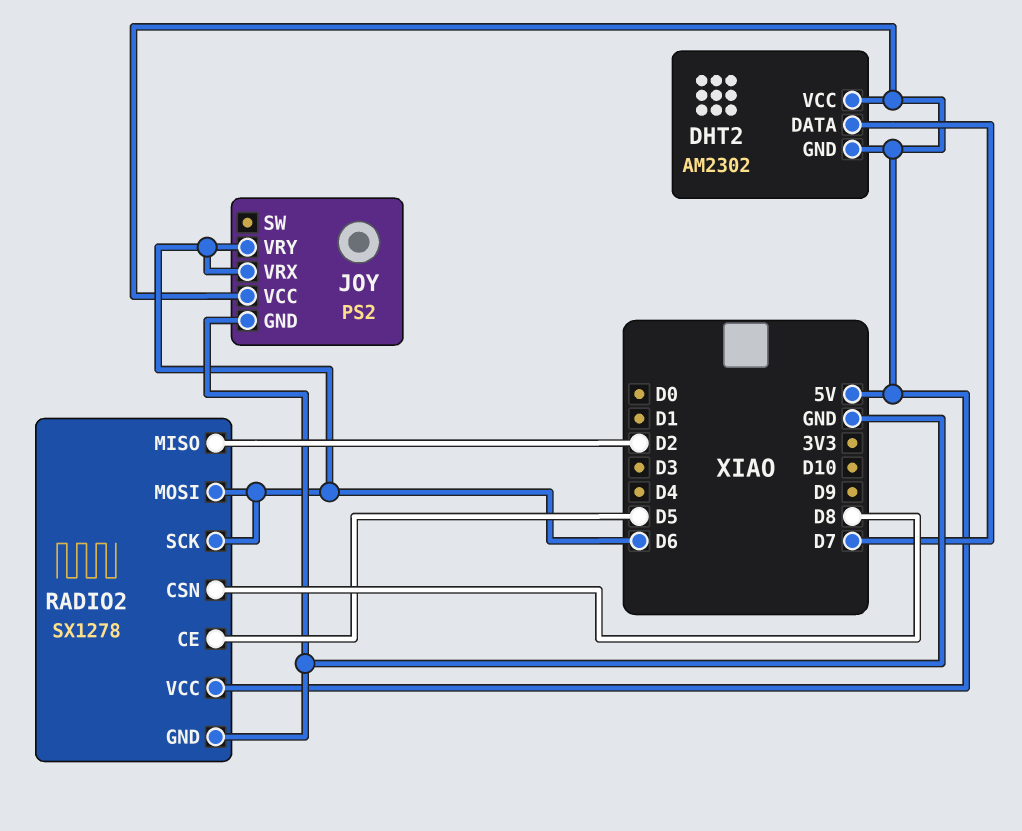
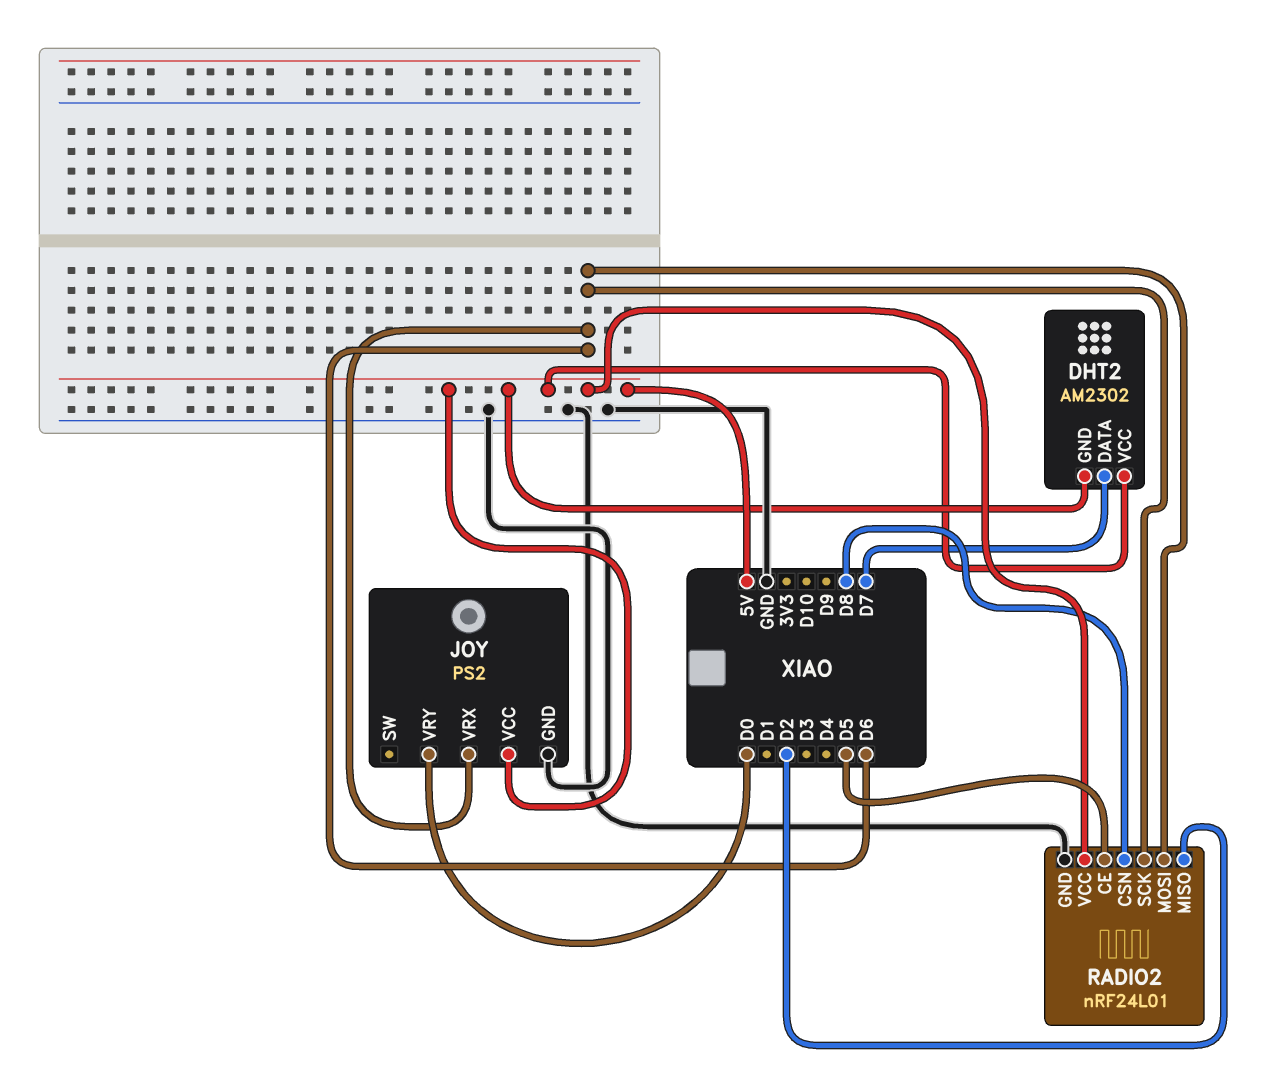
JOY pin VRY: D6 -> D0
RADIO2: SX1278 -> nRF24L01

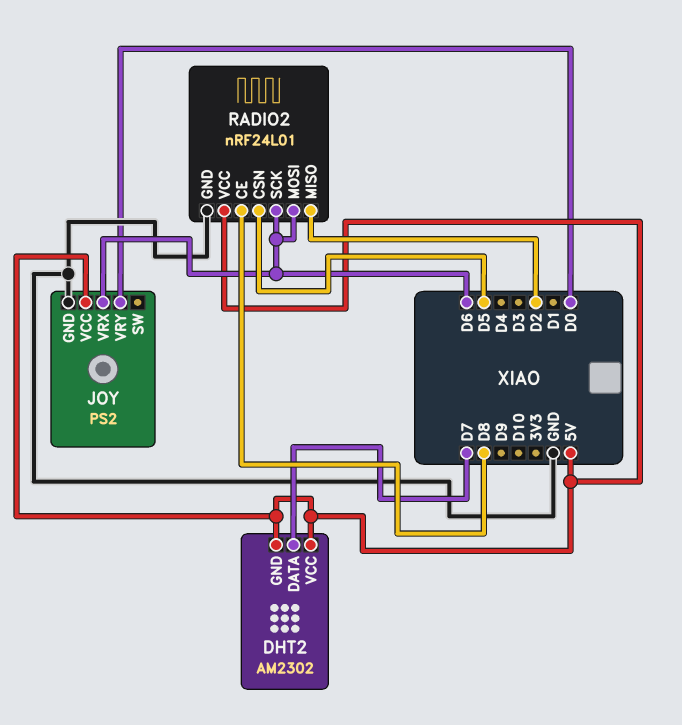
RADIO2 pin CE: D5 -> D8
RADIO2 pin CSN: D8 -> D5

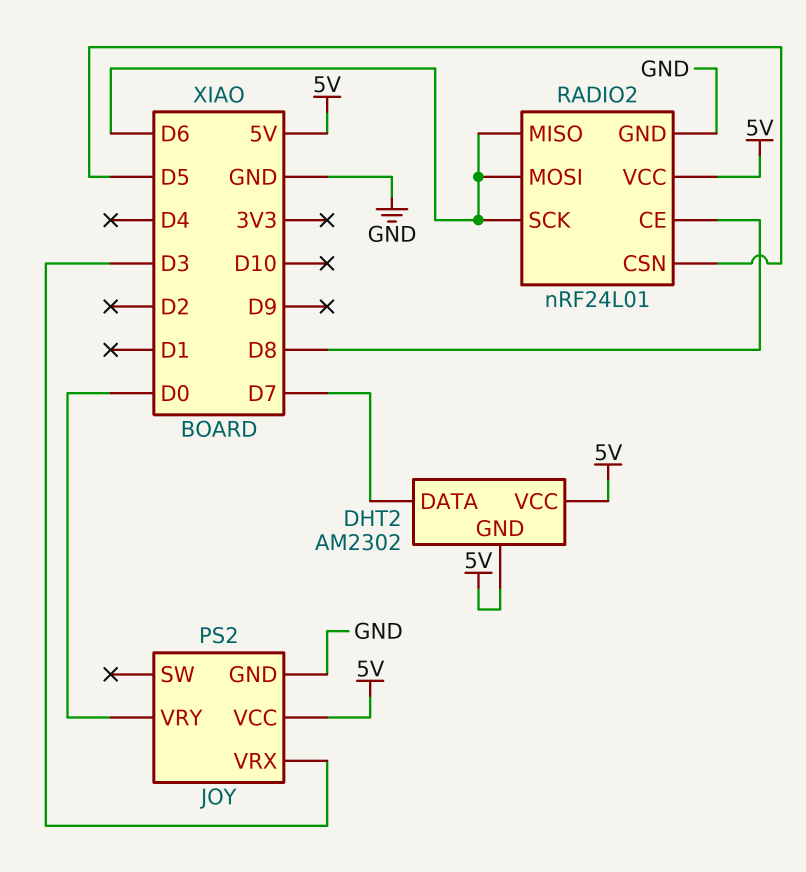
JOY pin VRX: D6 -> D3
RADIO2 pin MISO: D2 -> D6

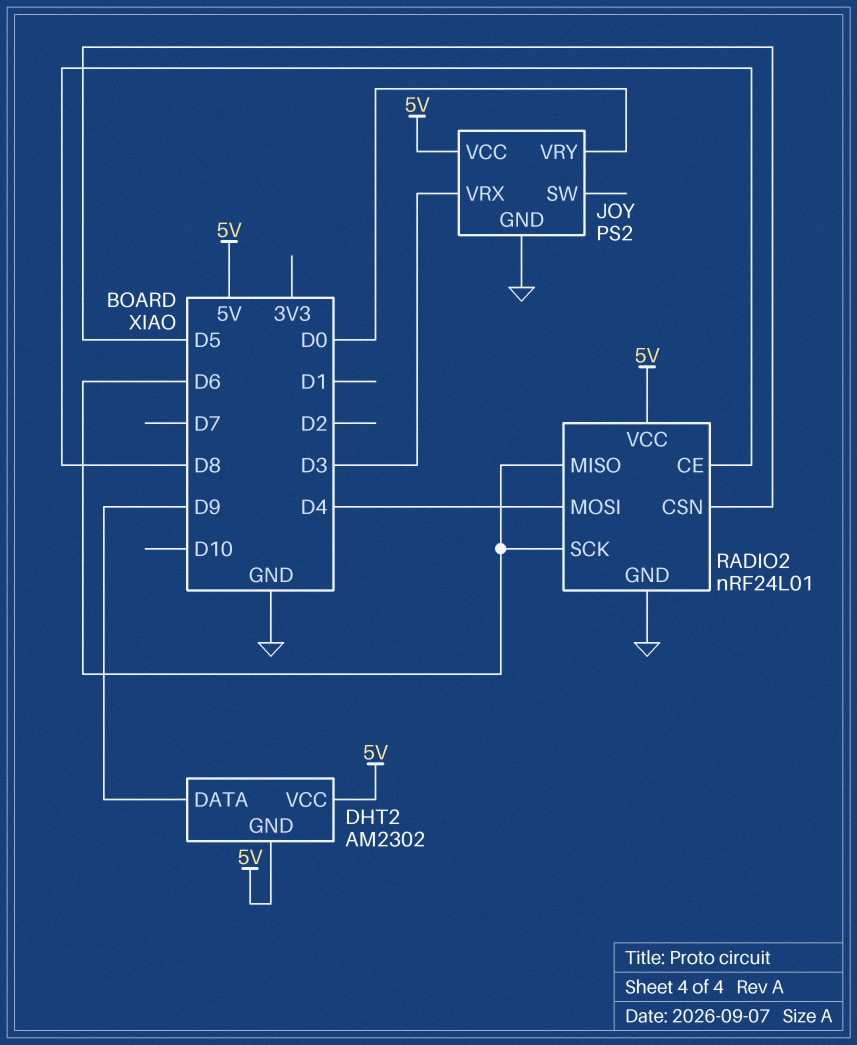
DHT2 pin DATA: D7 -> D9
RADIO2 pin MOSI: D6 -> D4

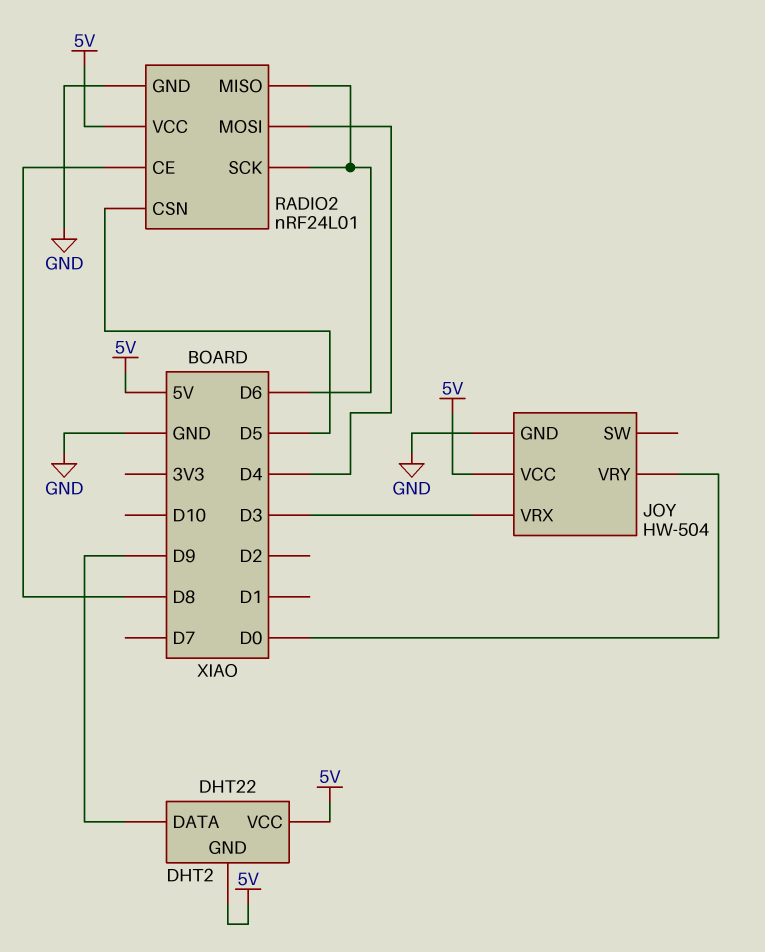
DHT2: AM2302 -> DHT22
JOY: PS2 -> HW-504

